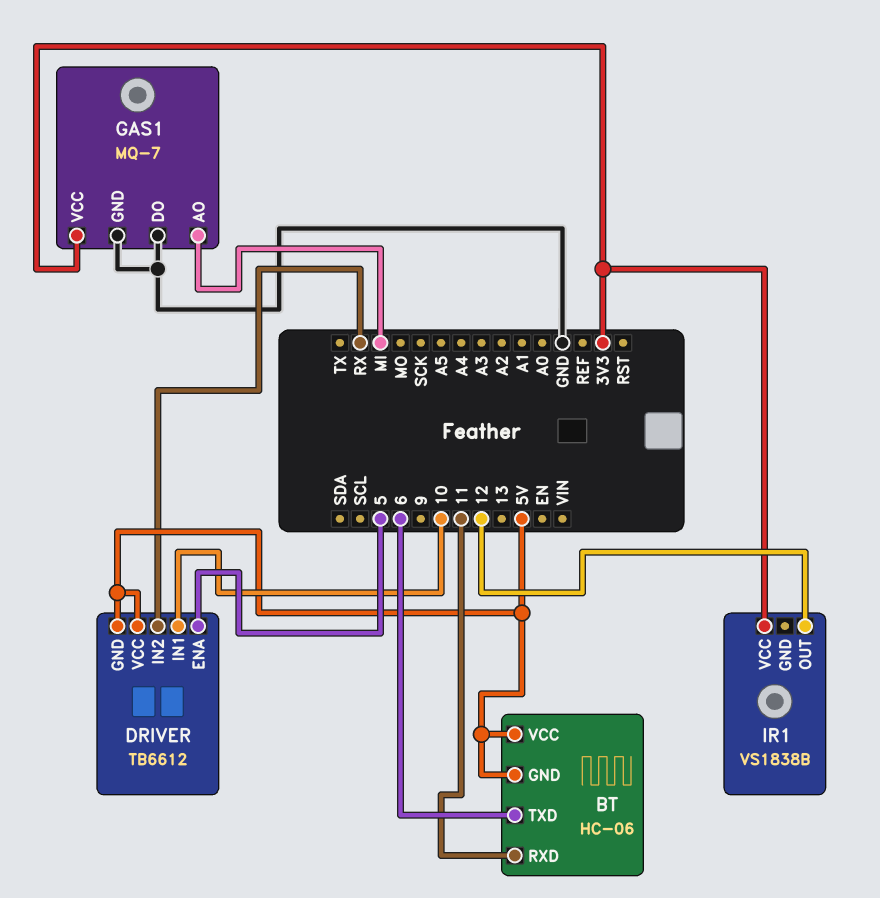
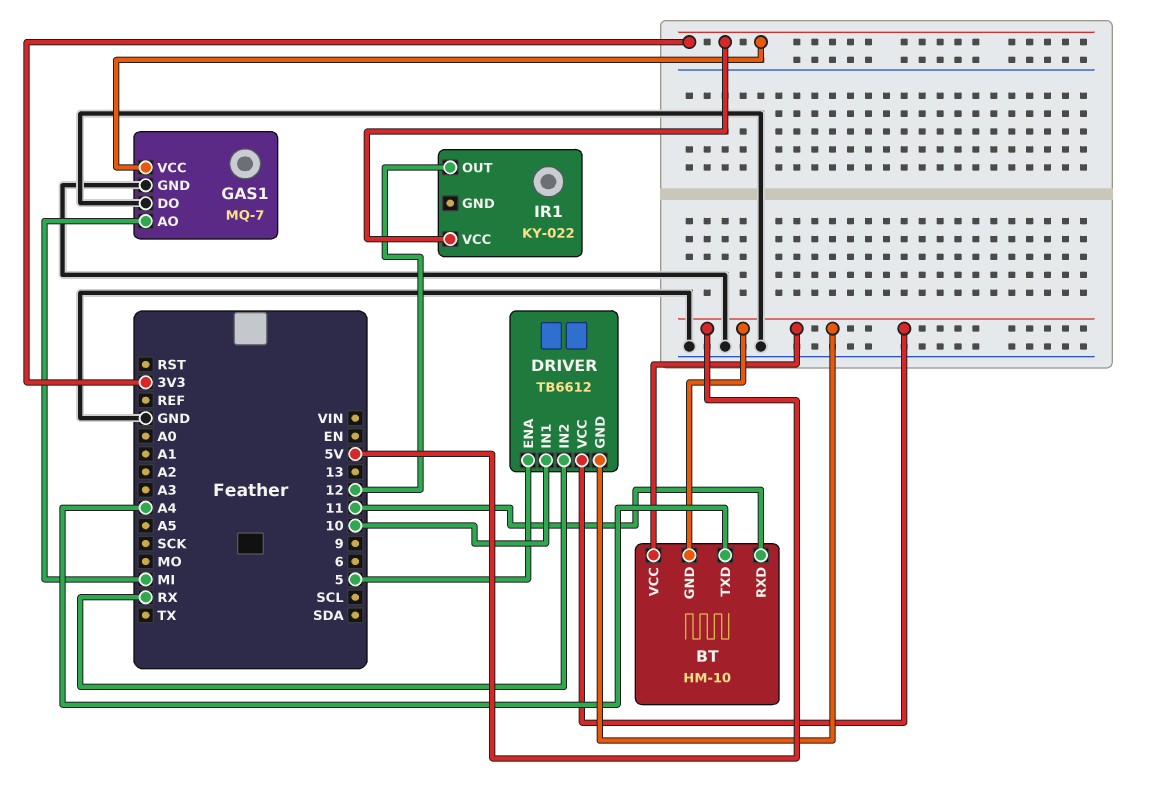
BT: HC-06 -> HM-10
BT pin TXD: 6 -> A4
IR1: VS1838B -> KY-022

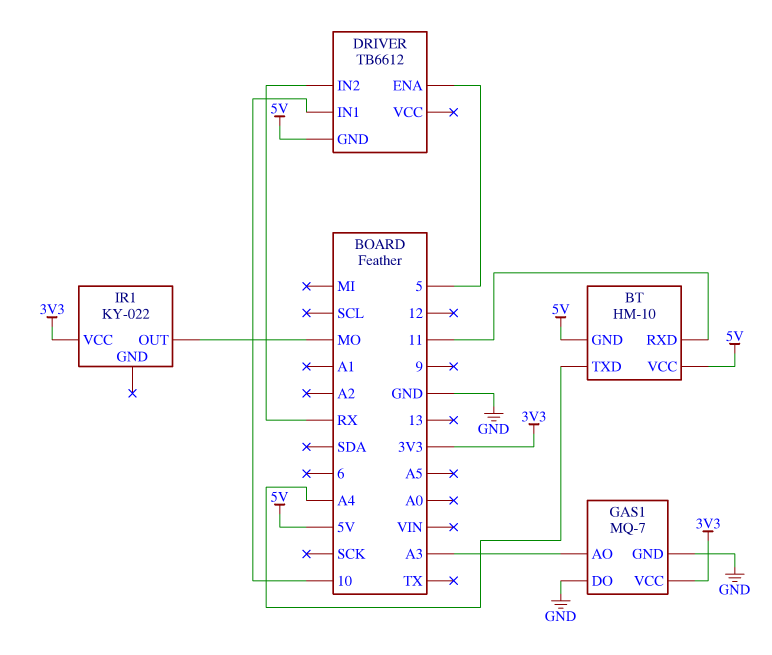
DRIVER pin VCC: 5V -> none
GAS1 pin AO: MI -> A3
IR1 pin OUT: 12 -> MO

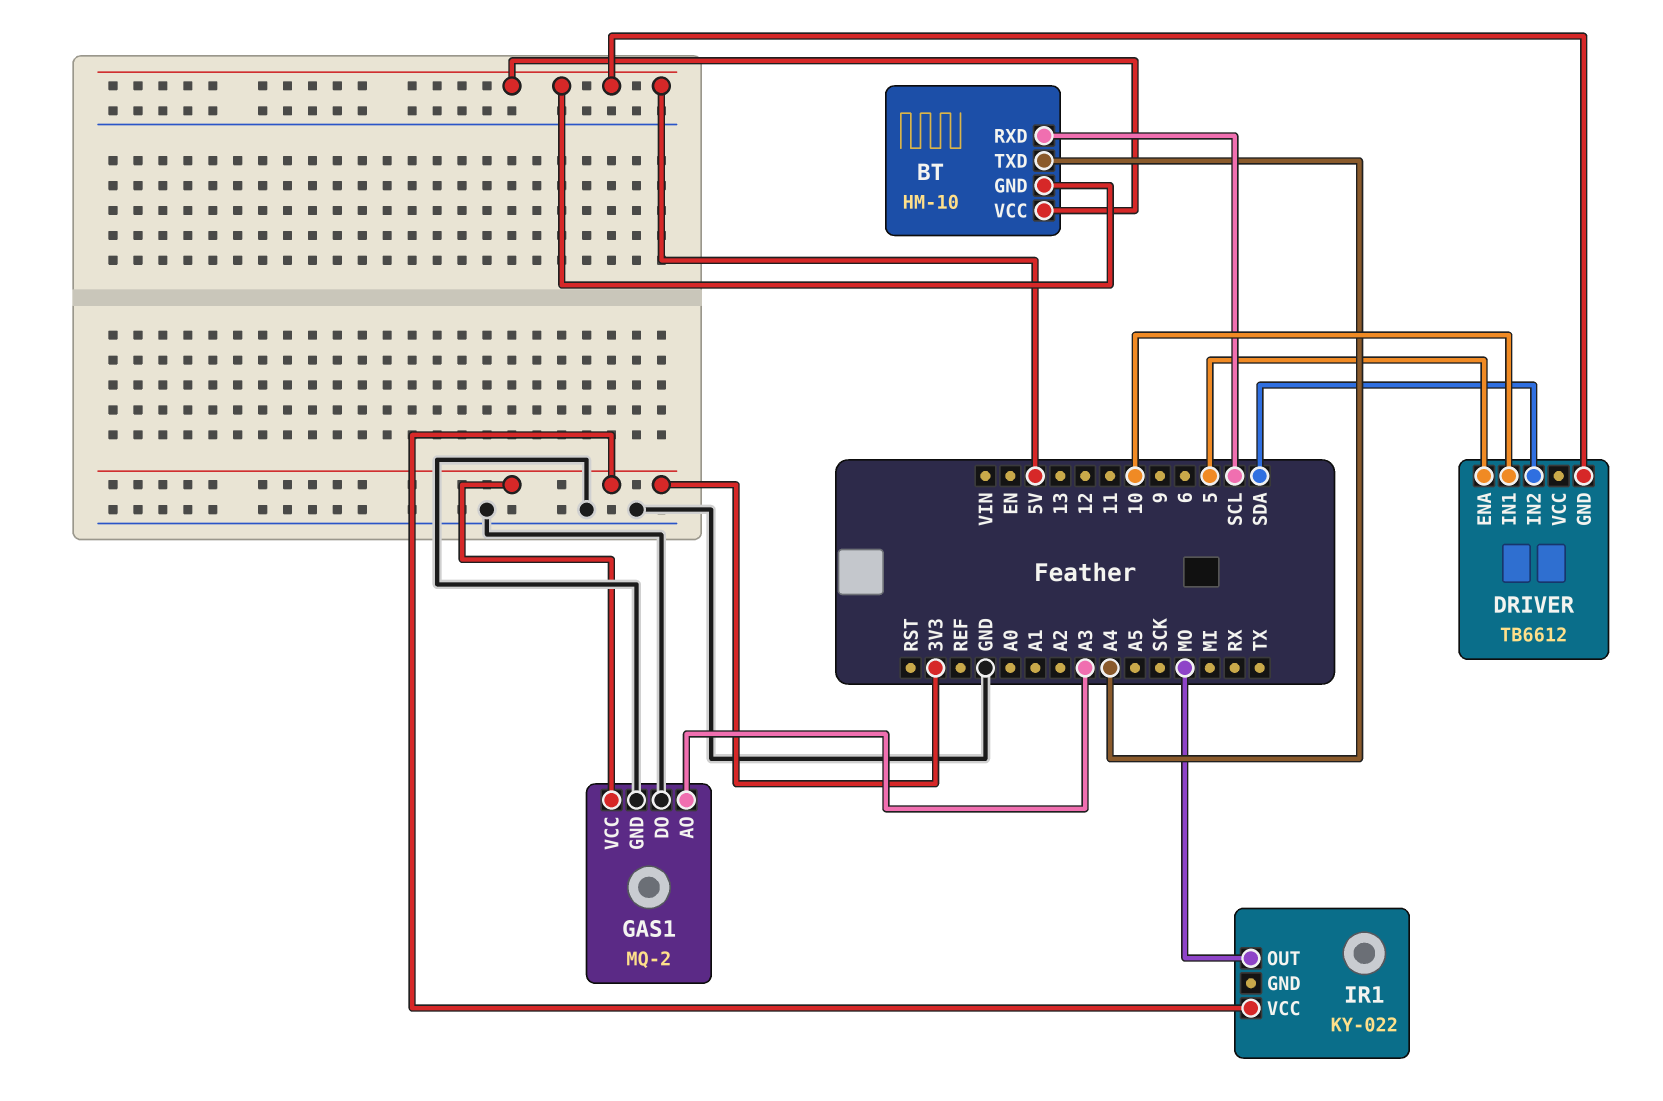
BT pin RXD: 11 -> SCL
DRIVER pin IN2: RX -> SDA
GAS1: MQ-7 -> MQ-2

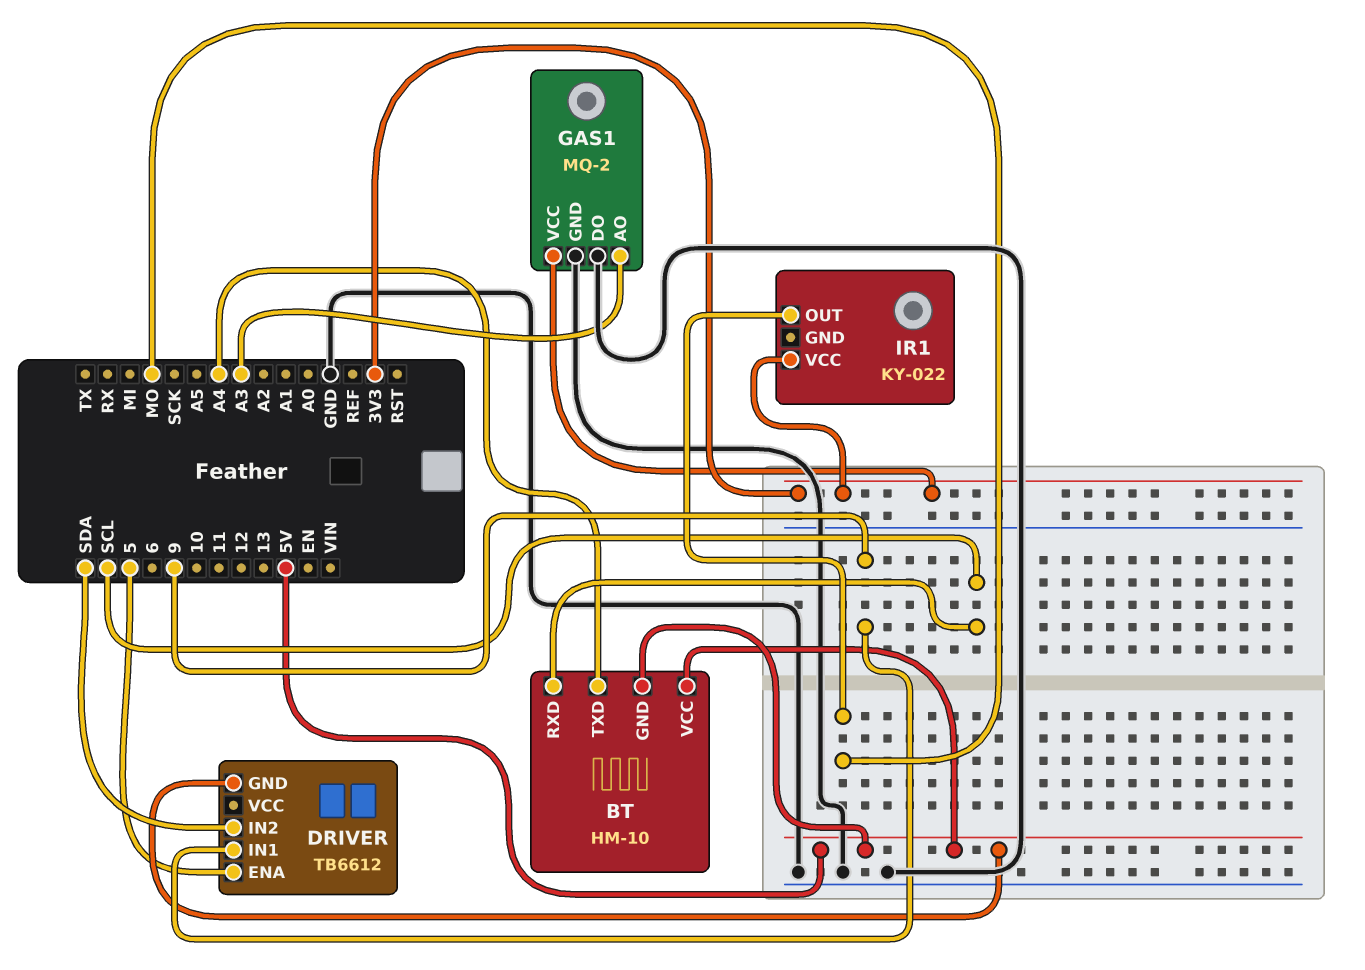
DRIVER pin IN1: 10 -> 9

